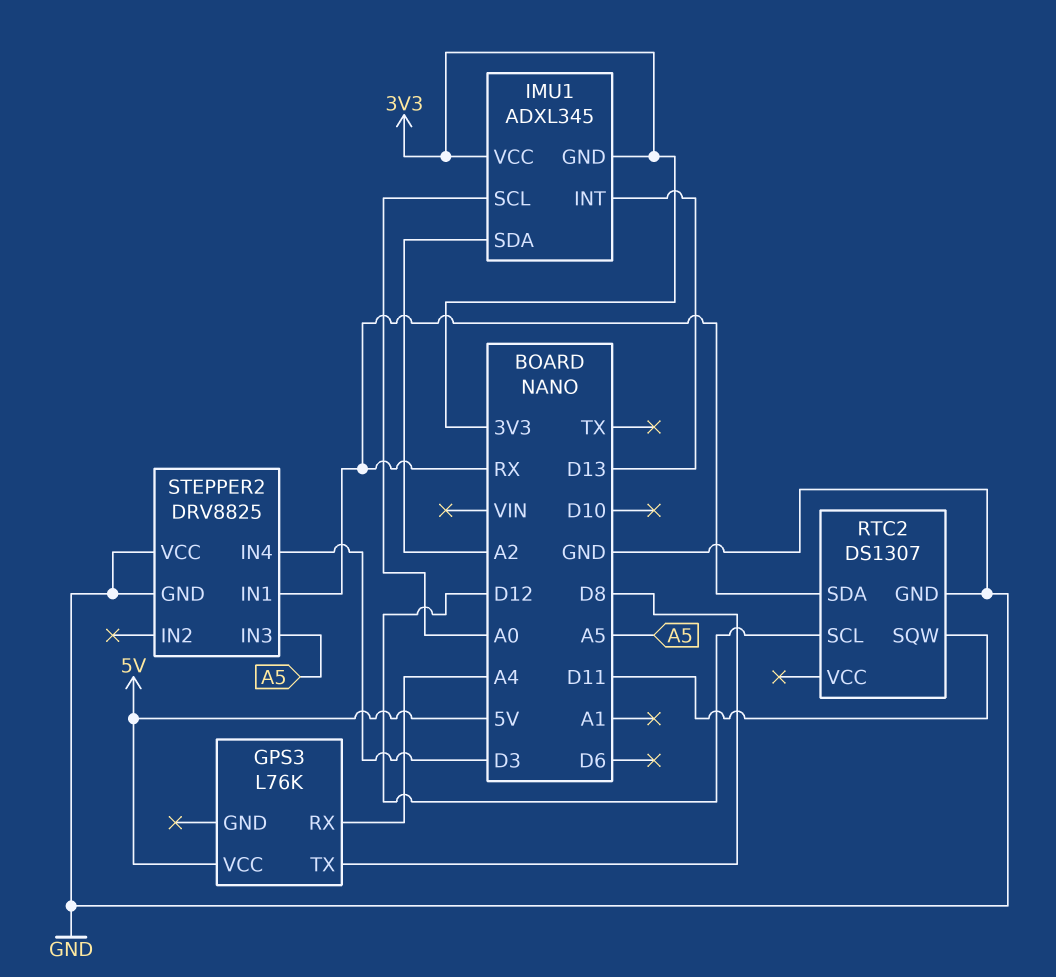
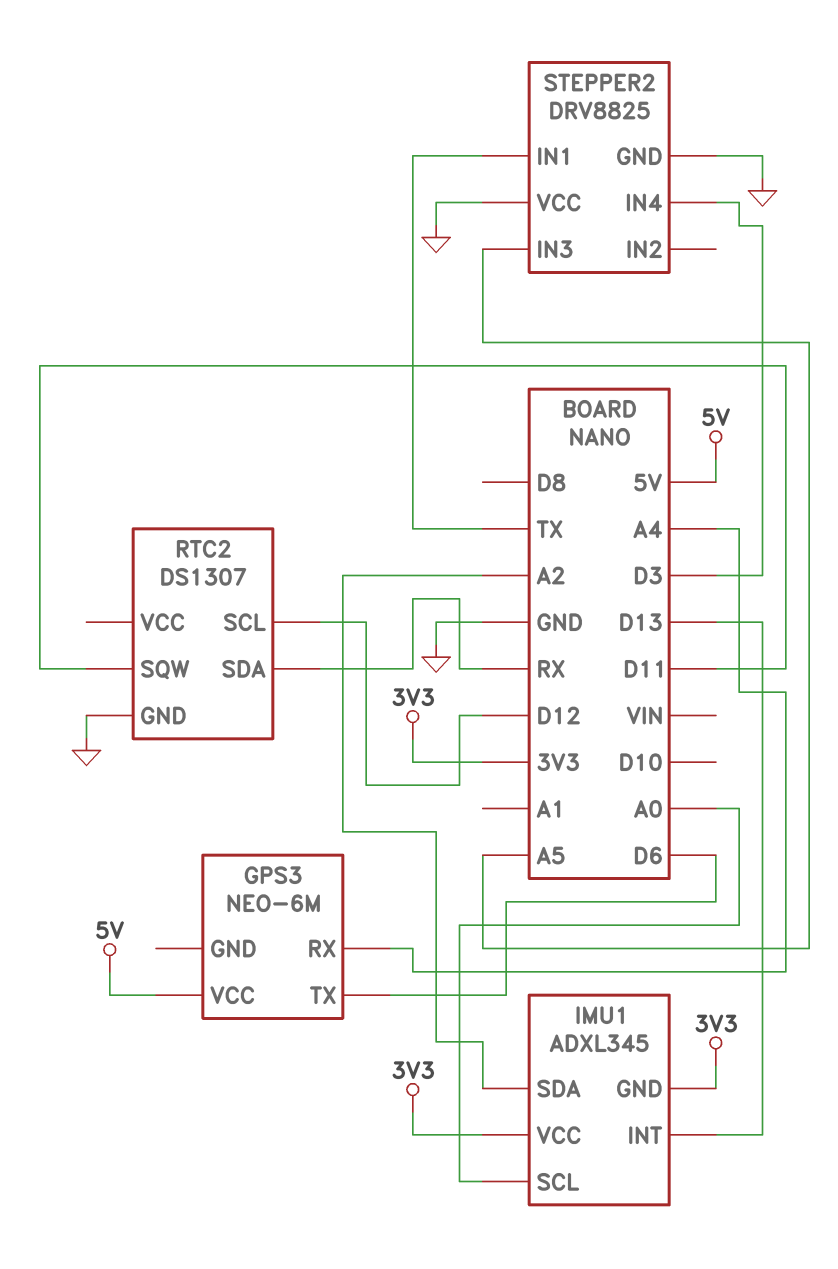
GPS3: L76K -> NEO-6M
GPS3 pin TX: D8 -> D6
STEPPER2 pin IN1: RX -> TX

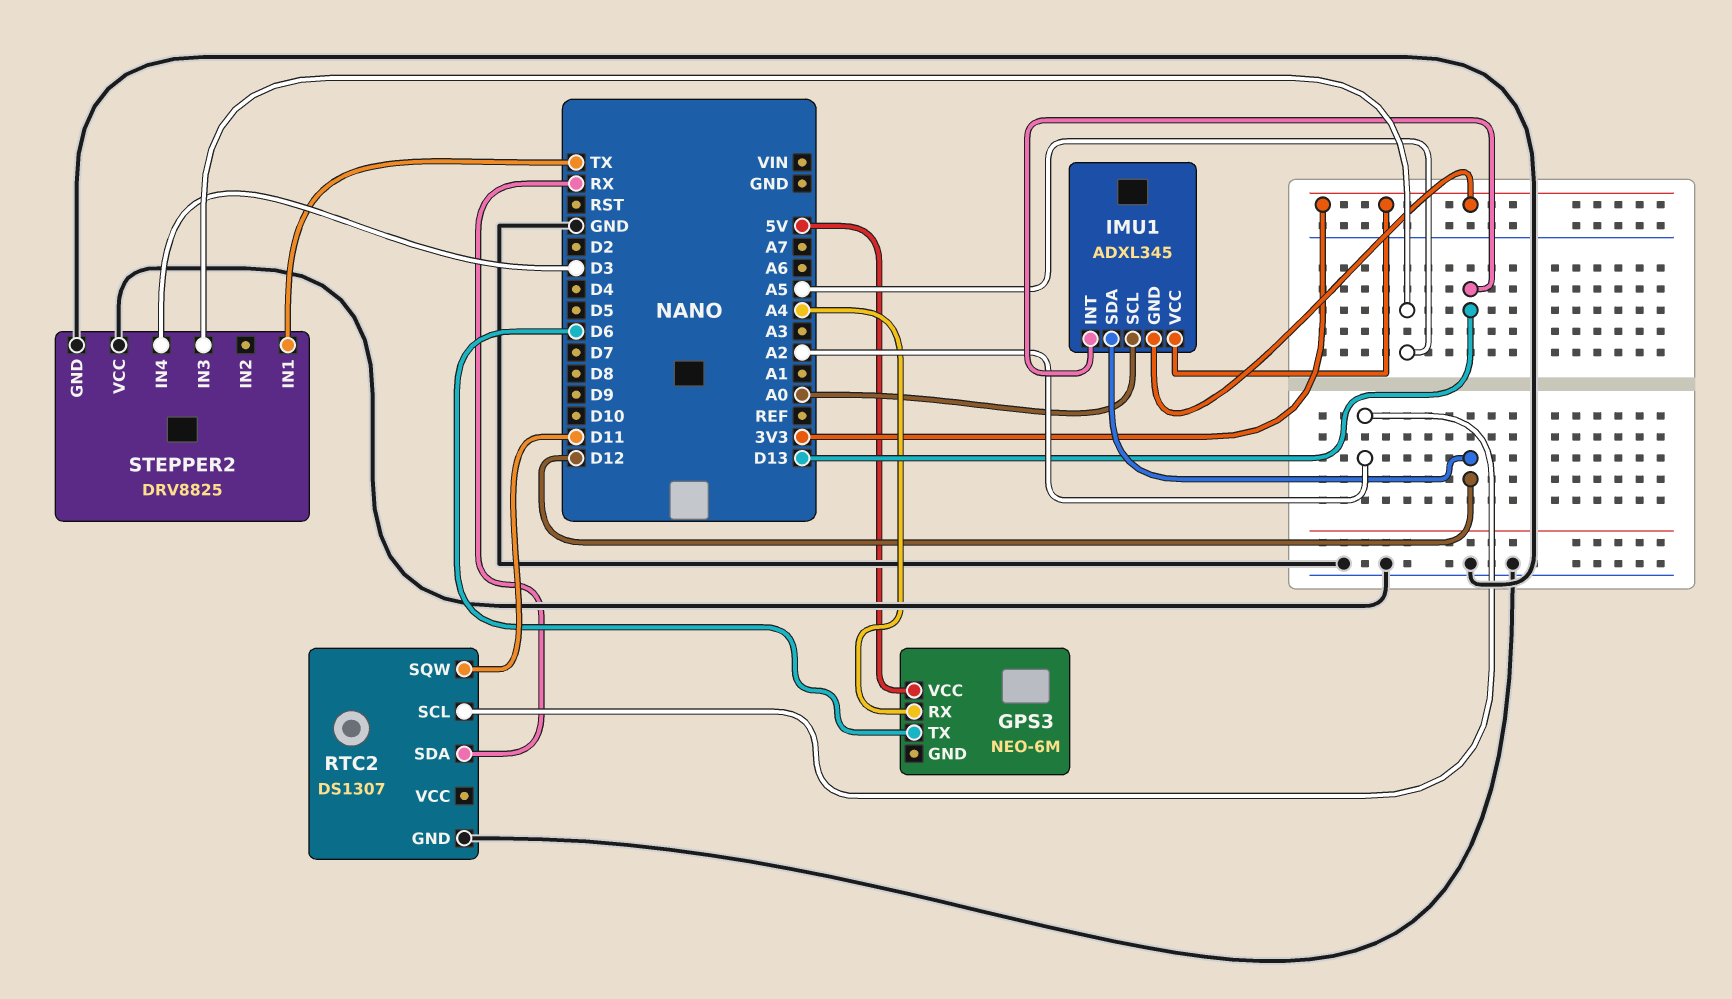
IMU1 pin SDA: A2 -> D12
RTC2 pin SCL: D12 -> A2

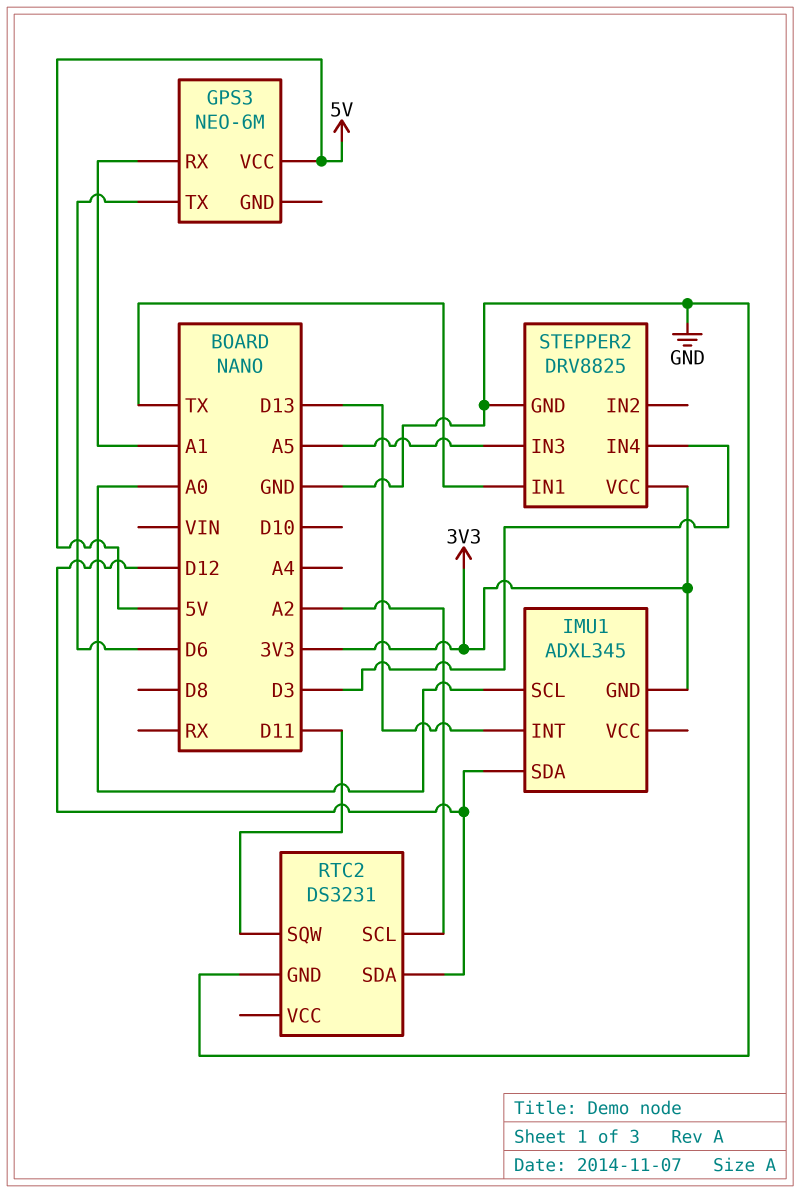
GPS3 pin RX: A4 -> A1
IMU1 pin VCC: 3V3 -> none
RTC2: DS1307 -> DS3231
RTC2 pin SDA: RX -> D12
STEPPER2 pin VCC: GND -> 3V3

